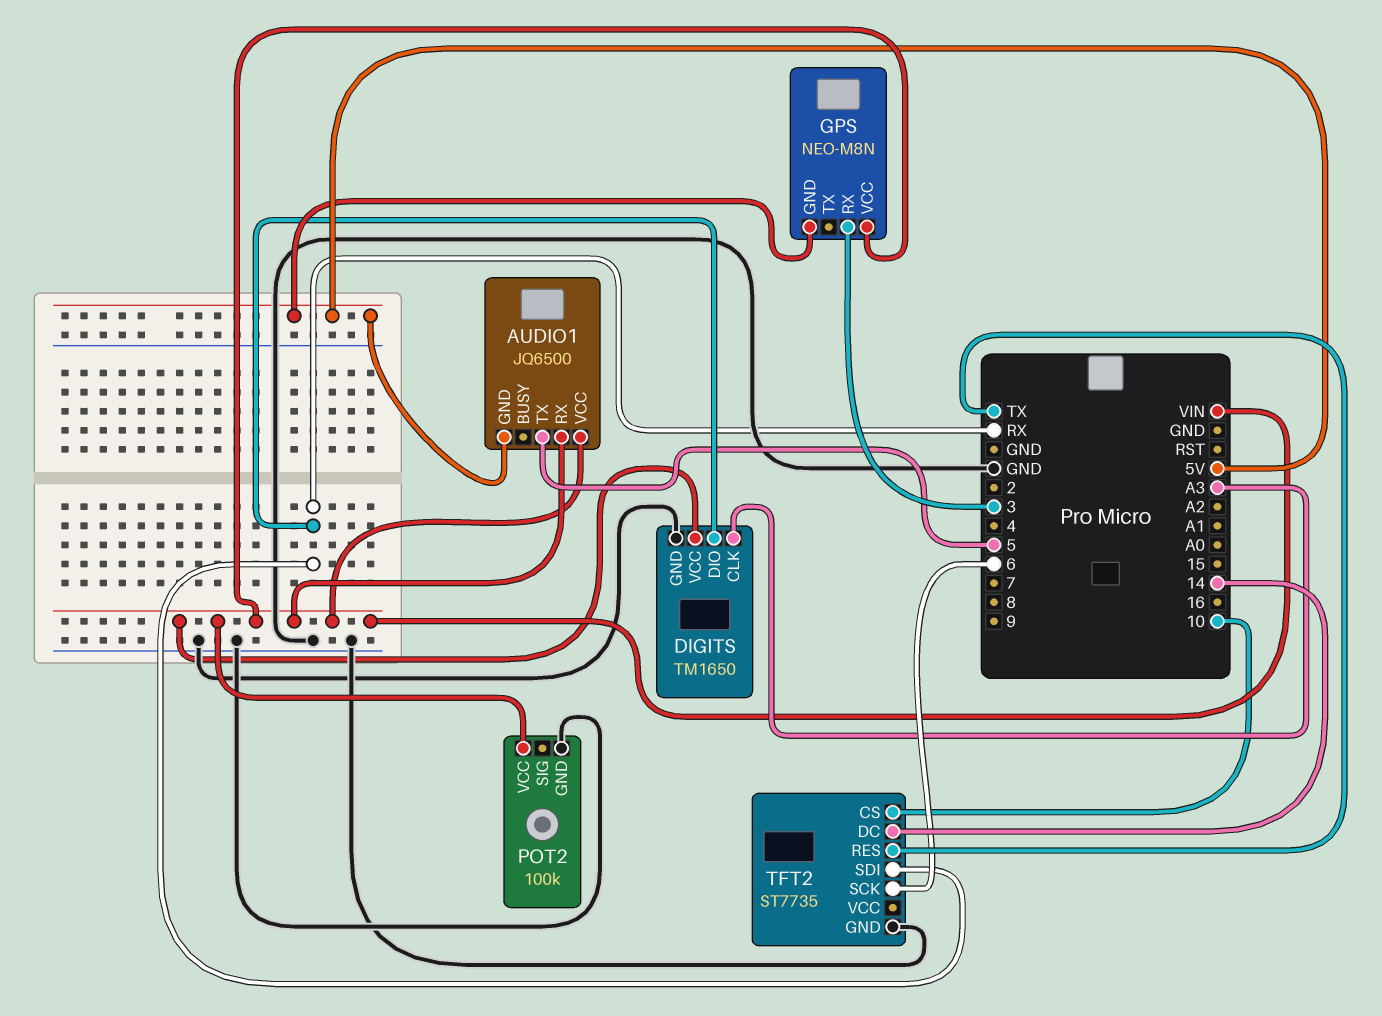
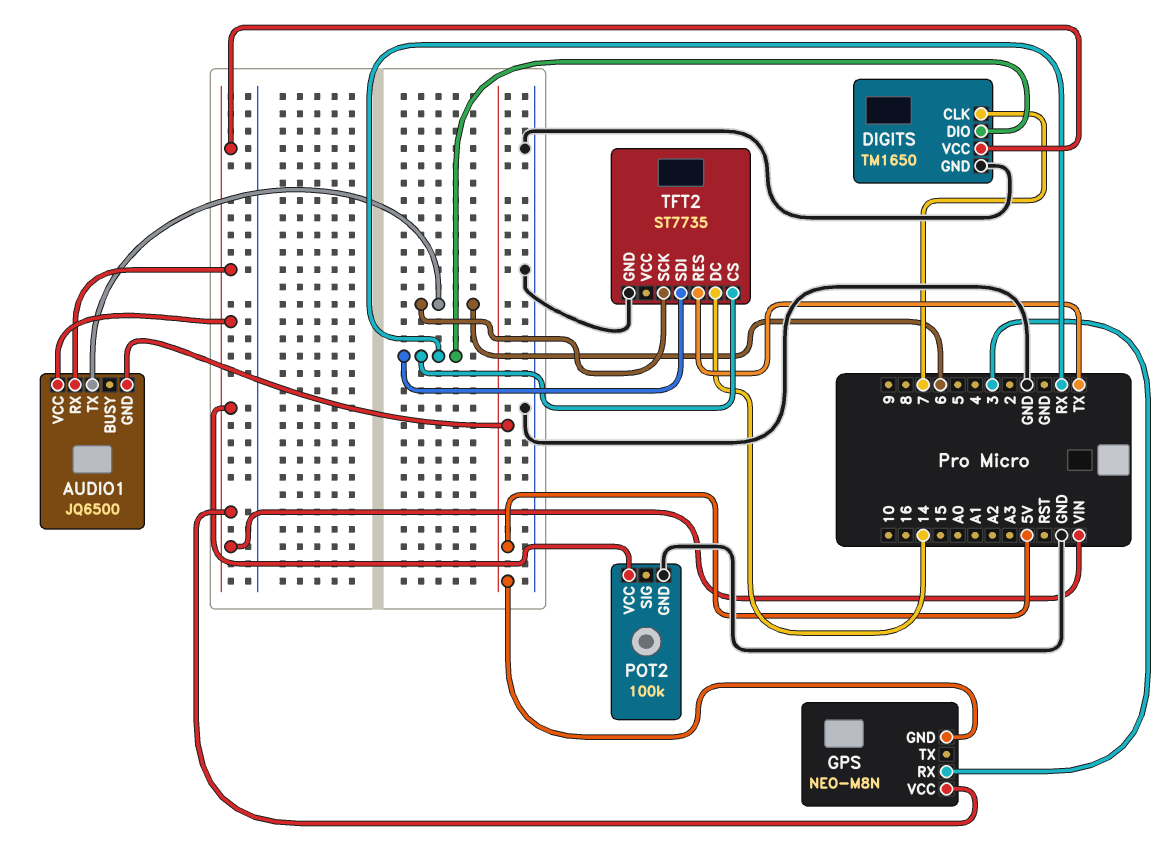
AUDIO1 pin TX: 5 -> 6
DIGITS pin CLK: A3 -> 7
TFT2 pin CS: 10 -> RX

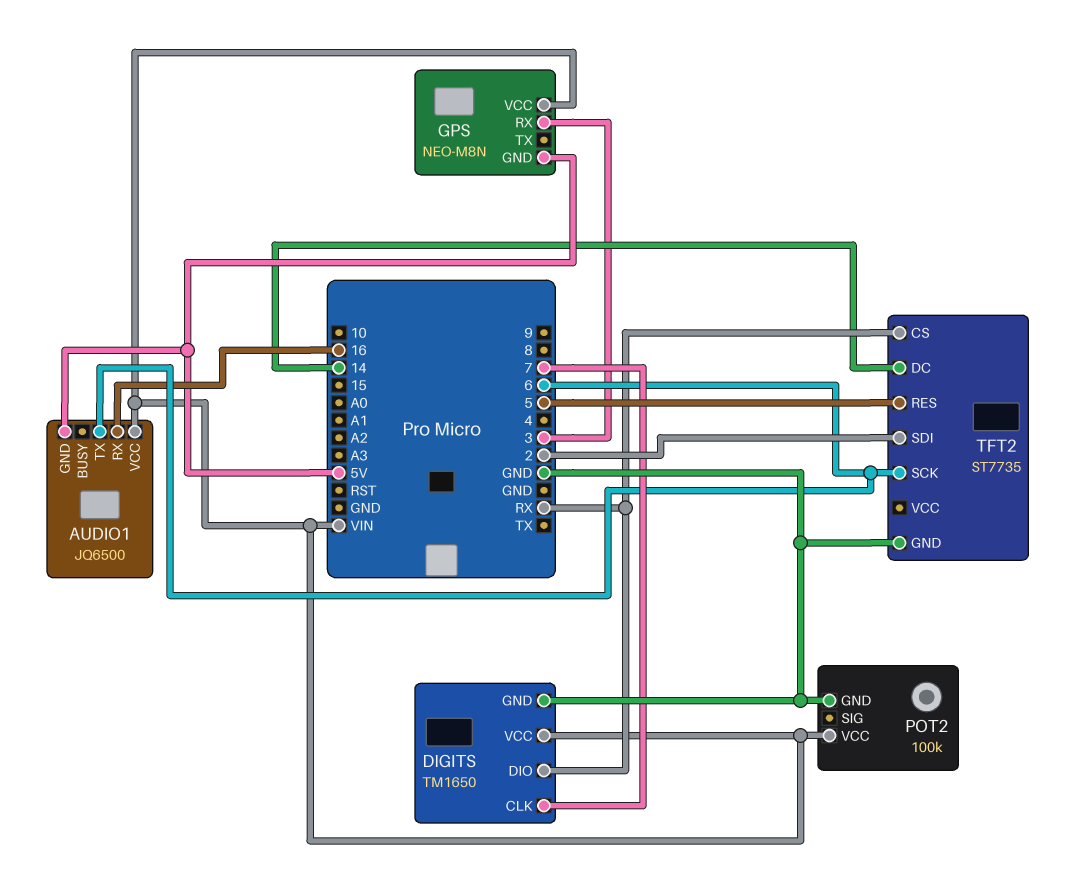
AUDIO1 pin RX: VIN -> 16
TFT2 pin RES: TX -> 5
TFT2 pin SDI: RX -> 2

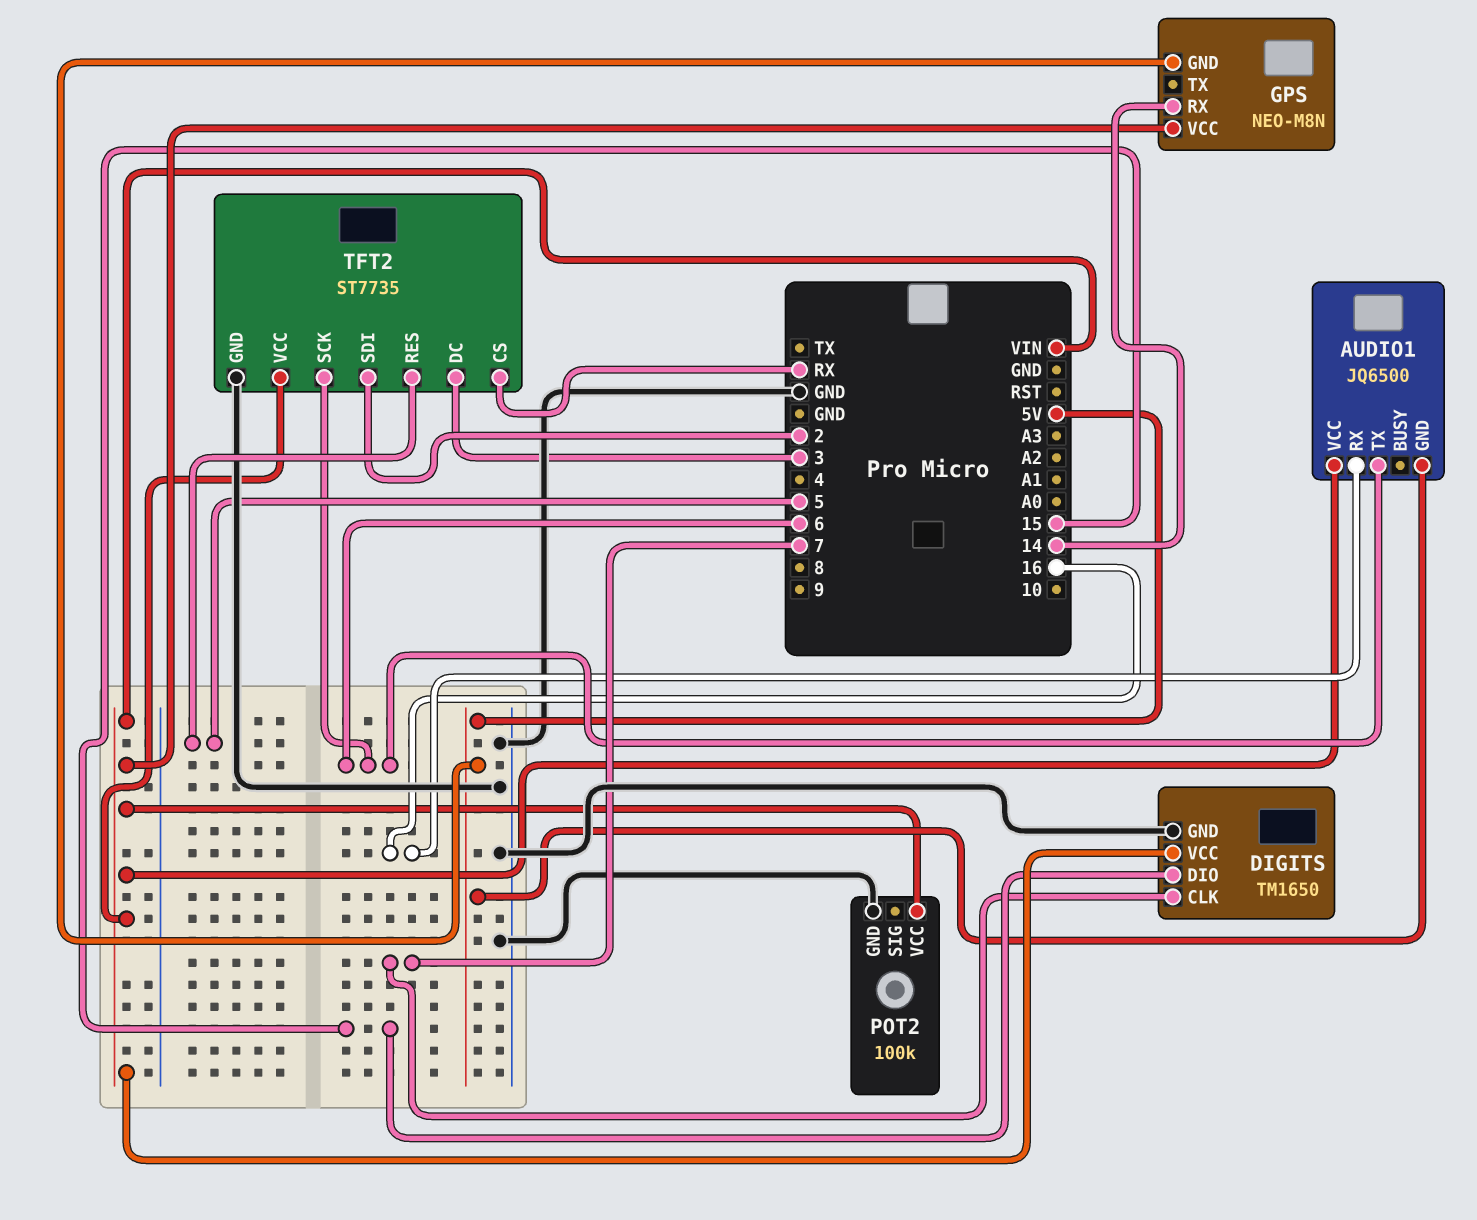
DIGITS pin DIO: RX -> 15
GPS pin RX: 3 -> 14
TFT2 pin DC: 14 -> 3
TFT2 pin VCC: none -> VIN

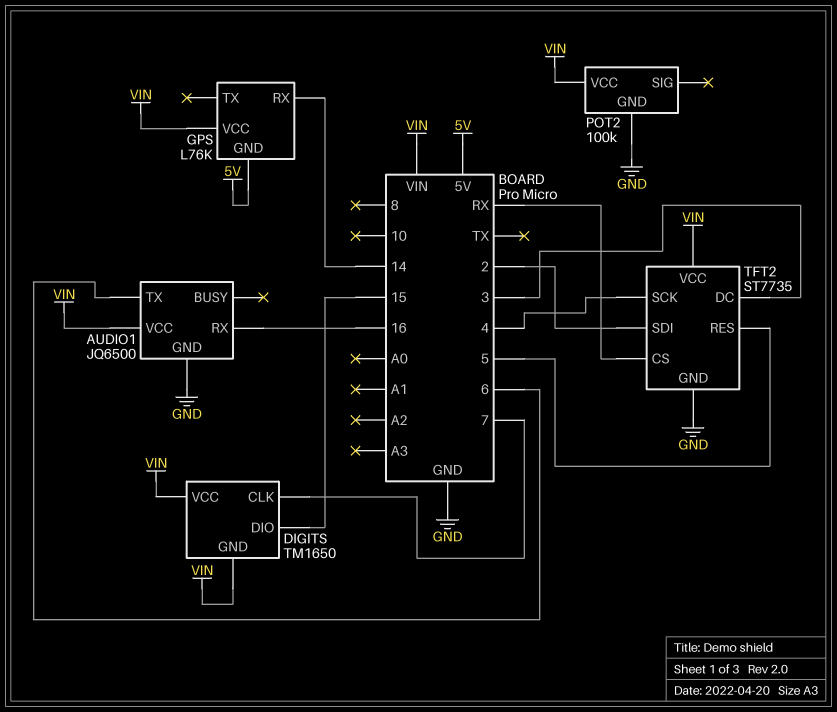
AUDIO1 pin GND: 5V -> GND
DIGITS pin GND: GND -> VIN
GPS: NEO-M8N -> L76K
TFT2 pin SCK: 6 -> 4

